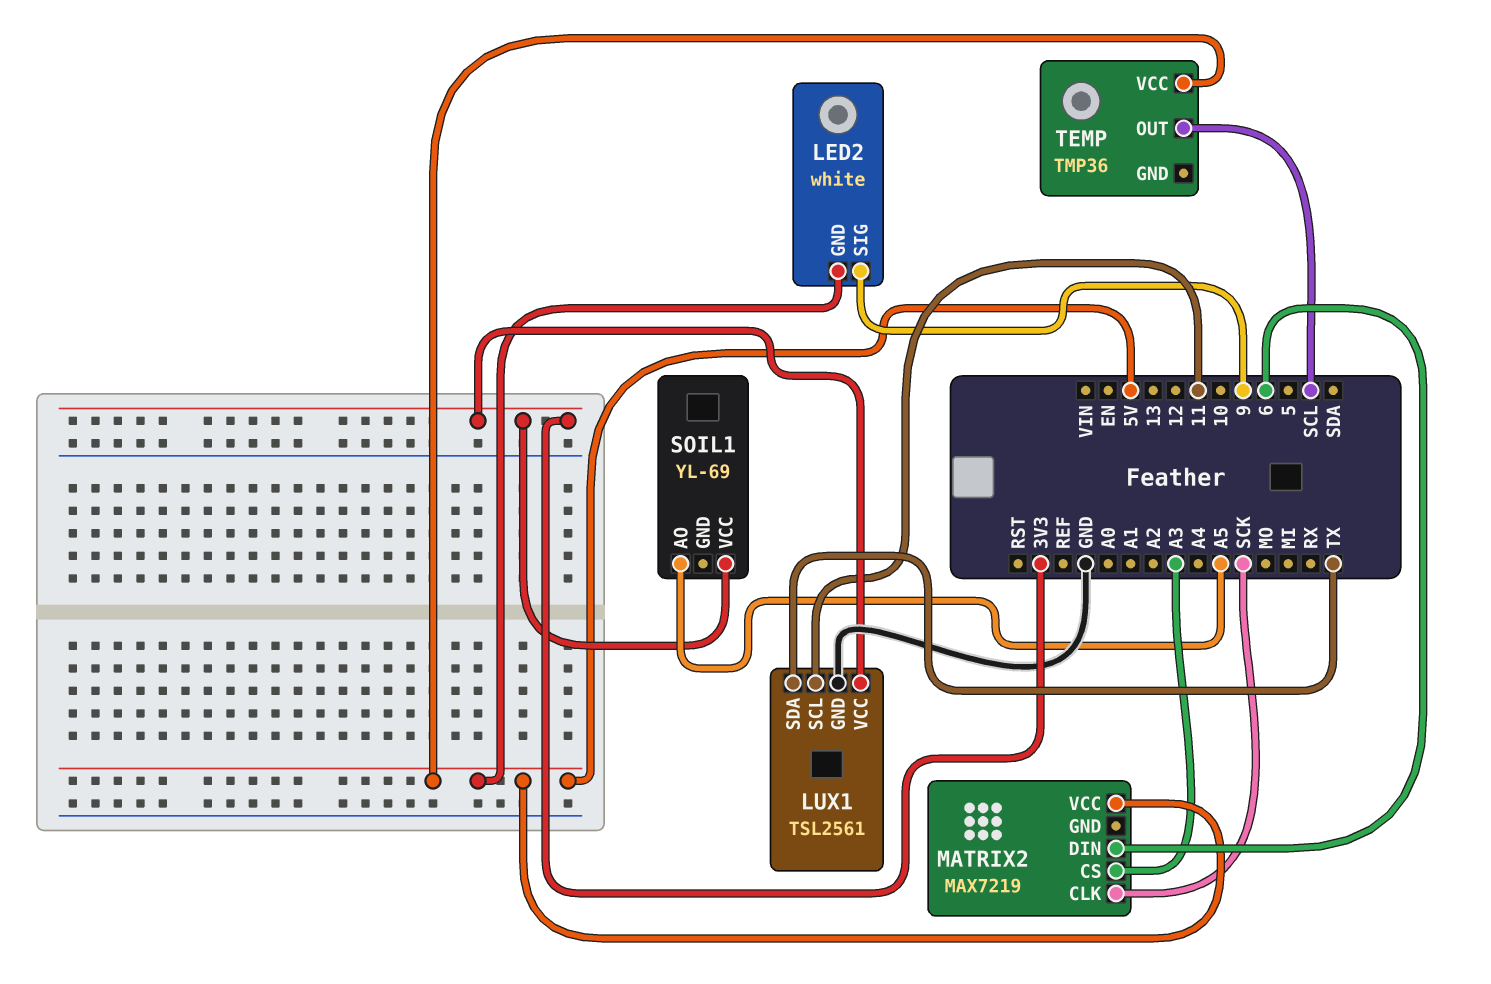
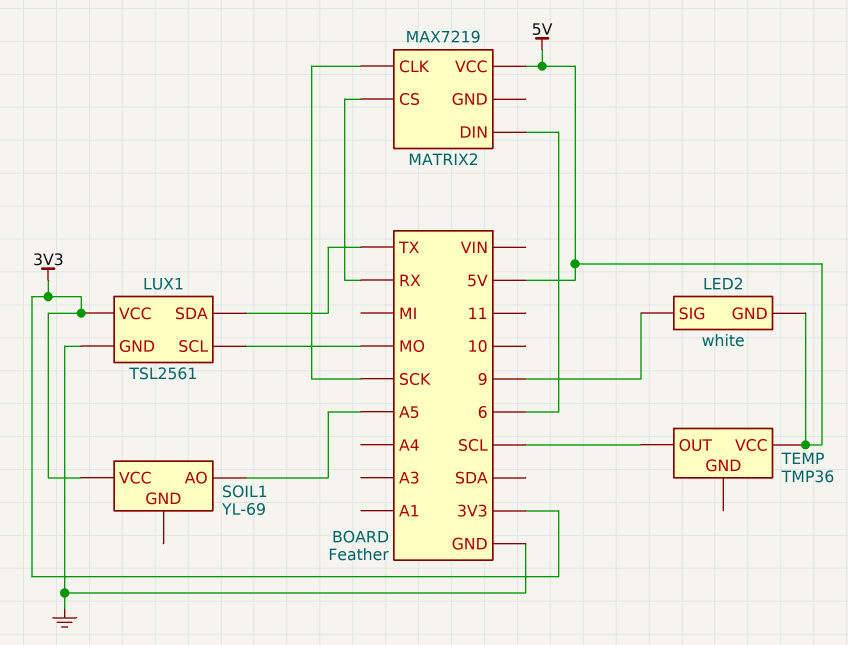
LUX1 pin SCL: 11 -> MO
MATRIX2 pin CS: A3 -> RX

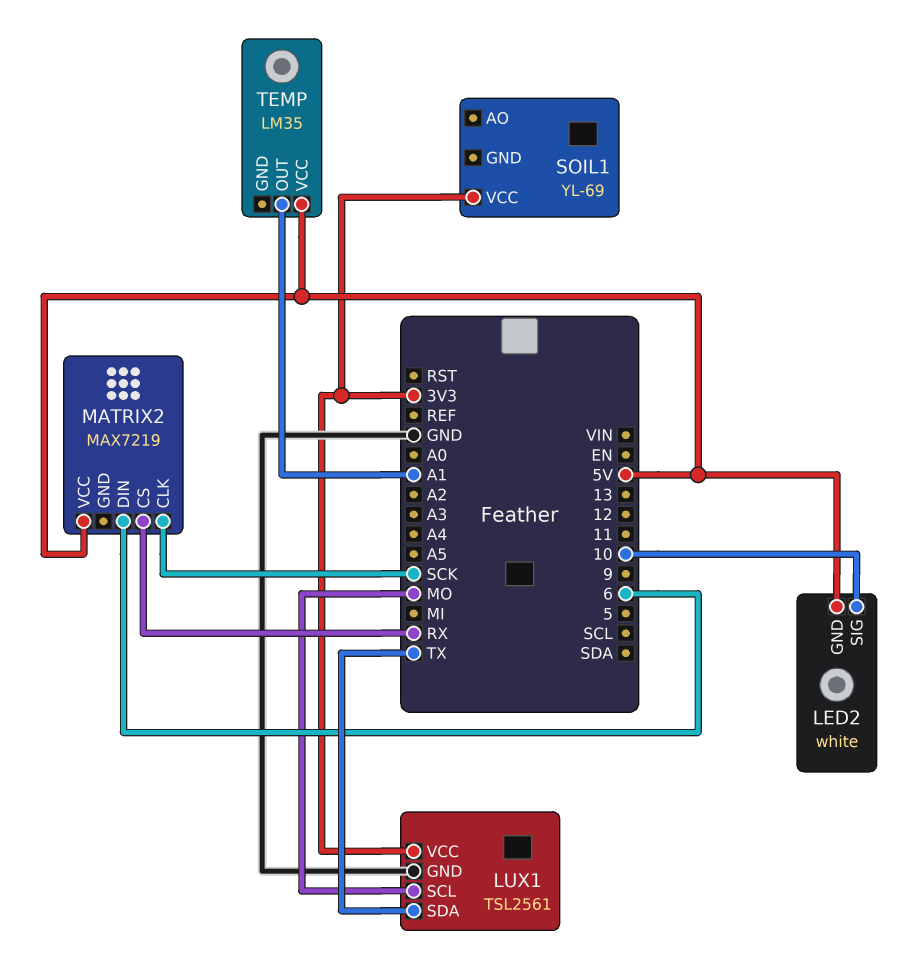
LED2 pin SIG: 9 -> 10
SOIL1 pin AO: A5 -> none
TEMP: TMP36 -> LM35
TEMP pin OUT: SCL -> A1

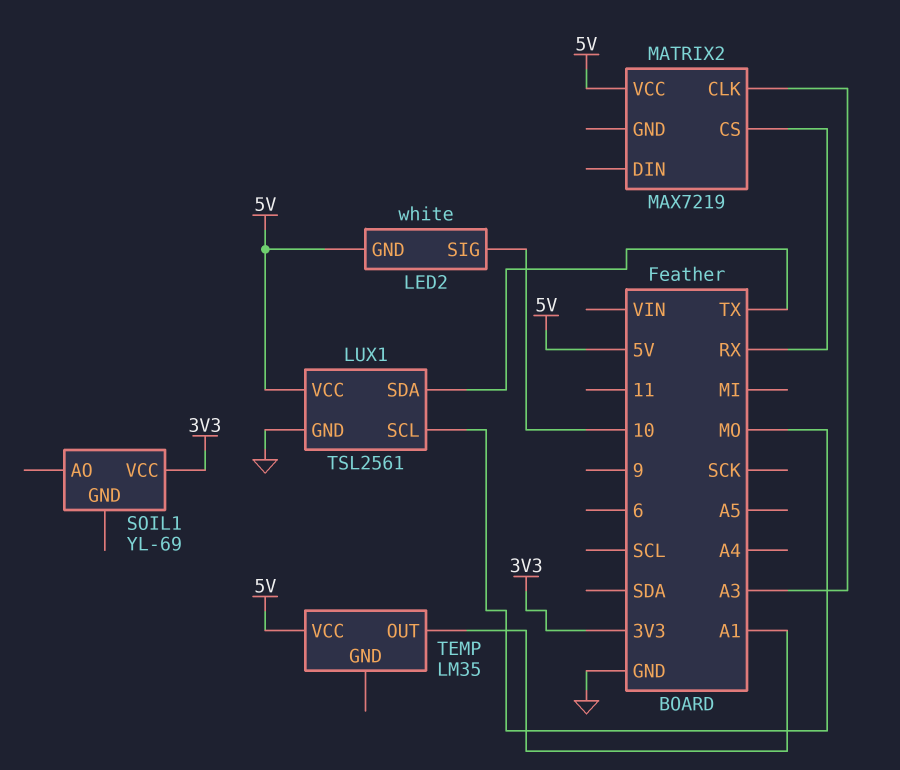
LUX1 pin VCC: 3V3 -> 5V
MATRIX2 pin CLK: SCK -> A3
MATRIX2 pin DIN: 6 -> none

